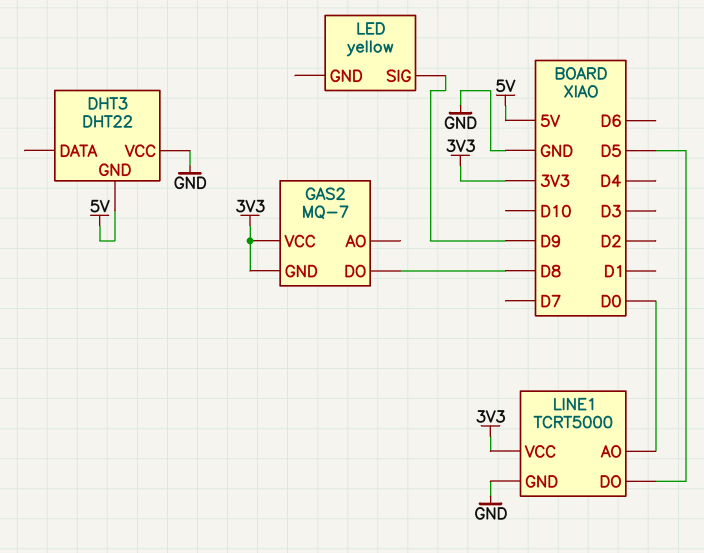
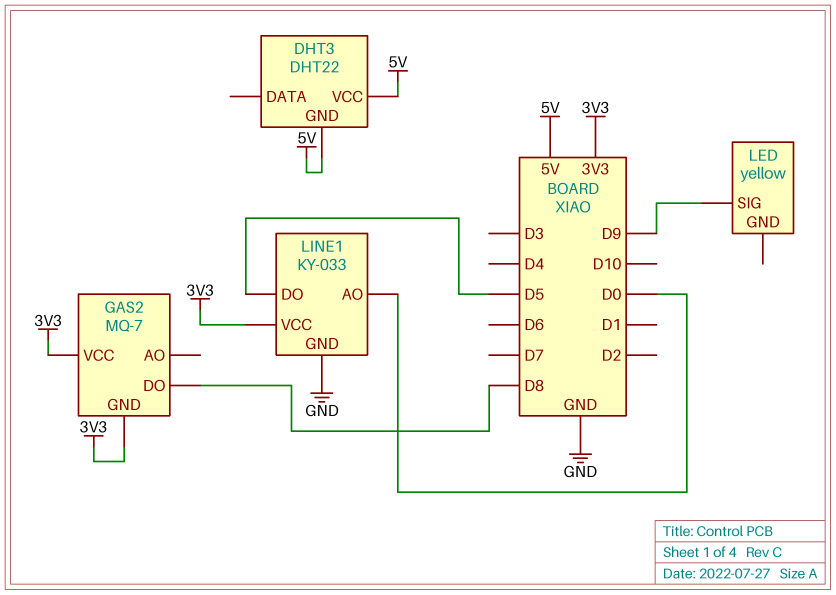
DHT3 pin VCC: GND -> 5V
LINE1: TCRT5000 -> KY-033

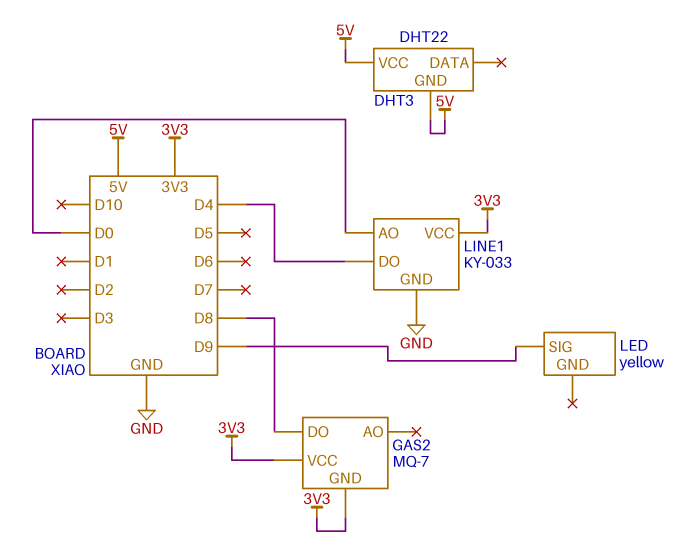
LINE1 pin DO: D5 -> D4

